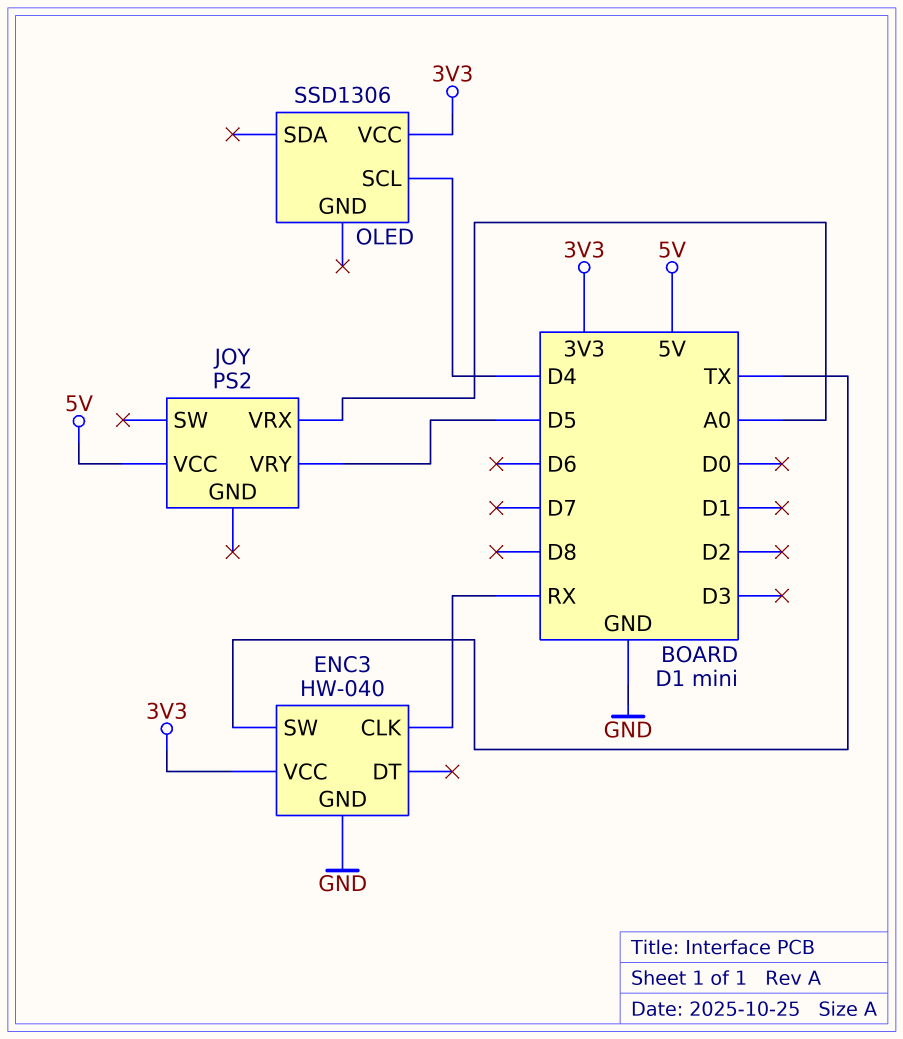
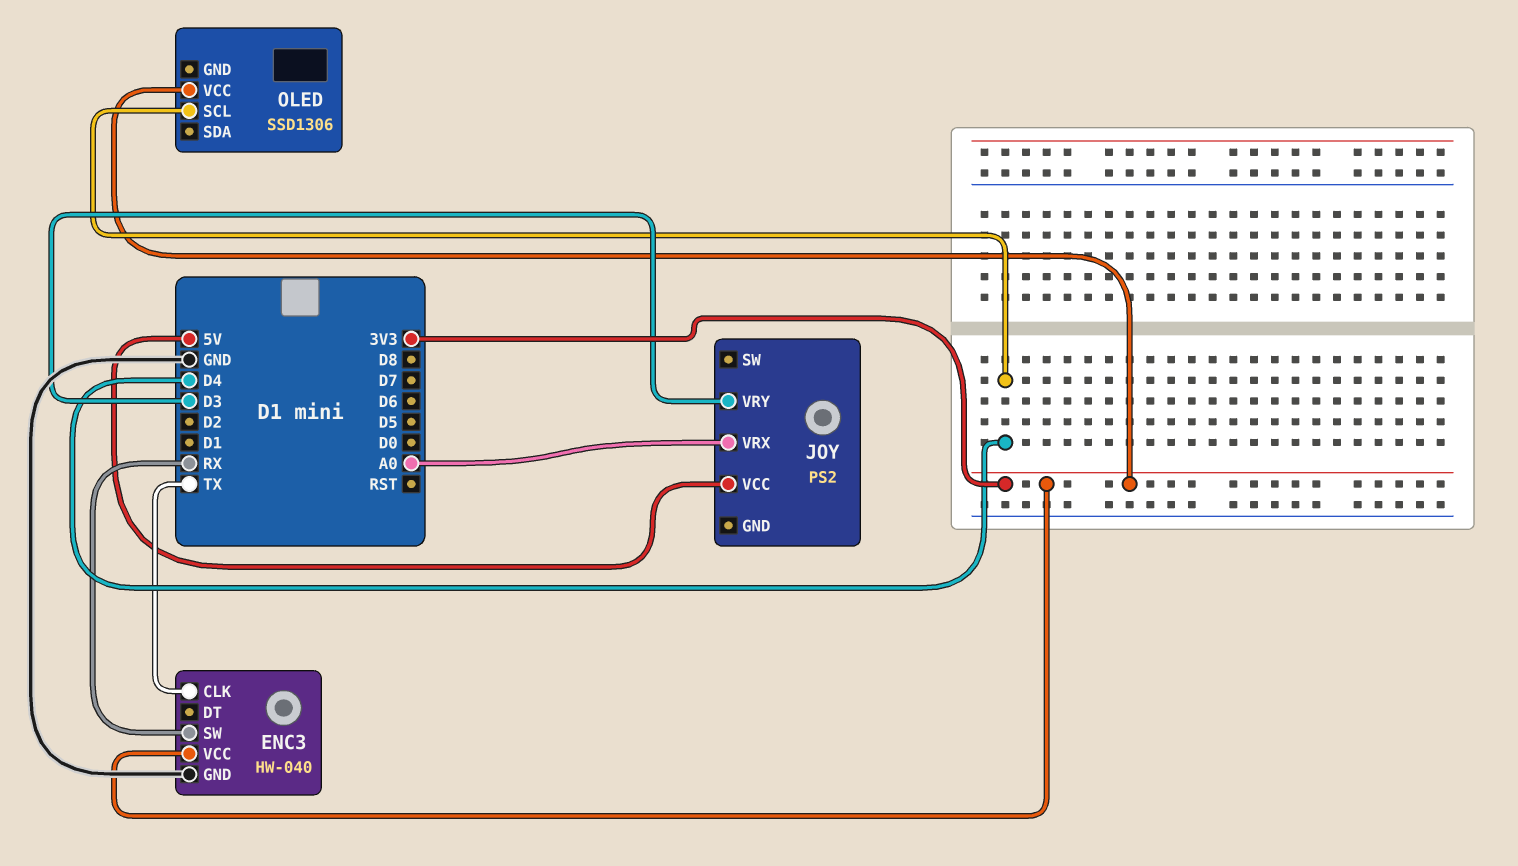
ENC3 pin CLK: RX -> TX
ENC3 pin SW: TX -> RX
JOY pin VRY: D5 -> D3

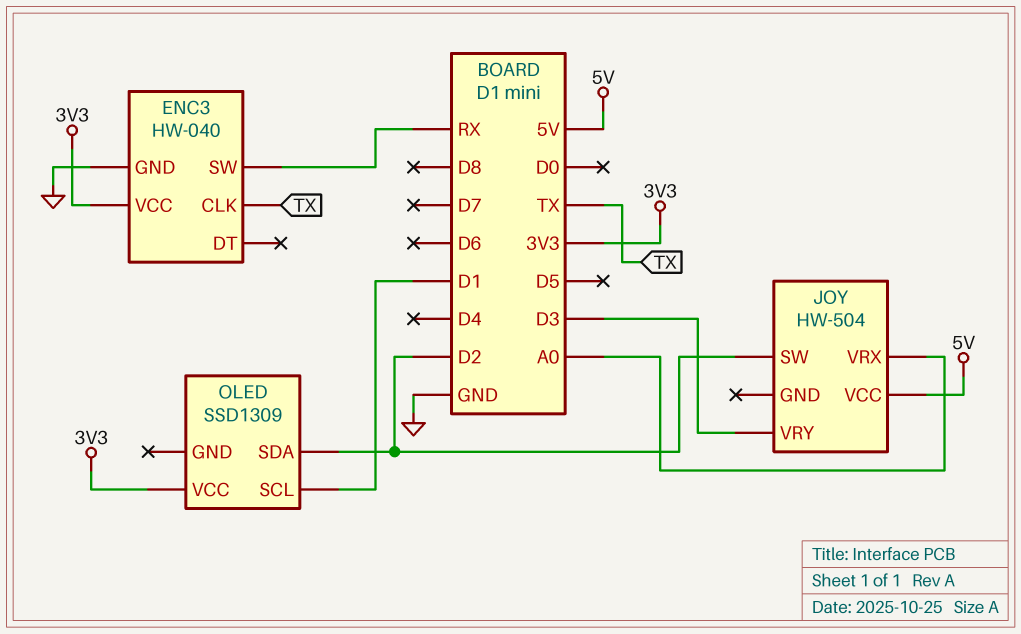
JOY: PS2 -> HW-504
JOY pin SW: none -> D2
OLED: SSD1306 -> SSD1309
OLED pin SCL: D4 -> D1
OLED pin SDA: none -> D2

